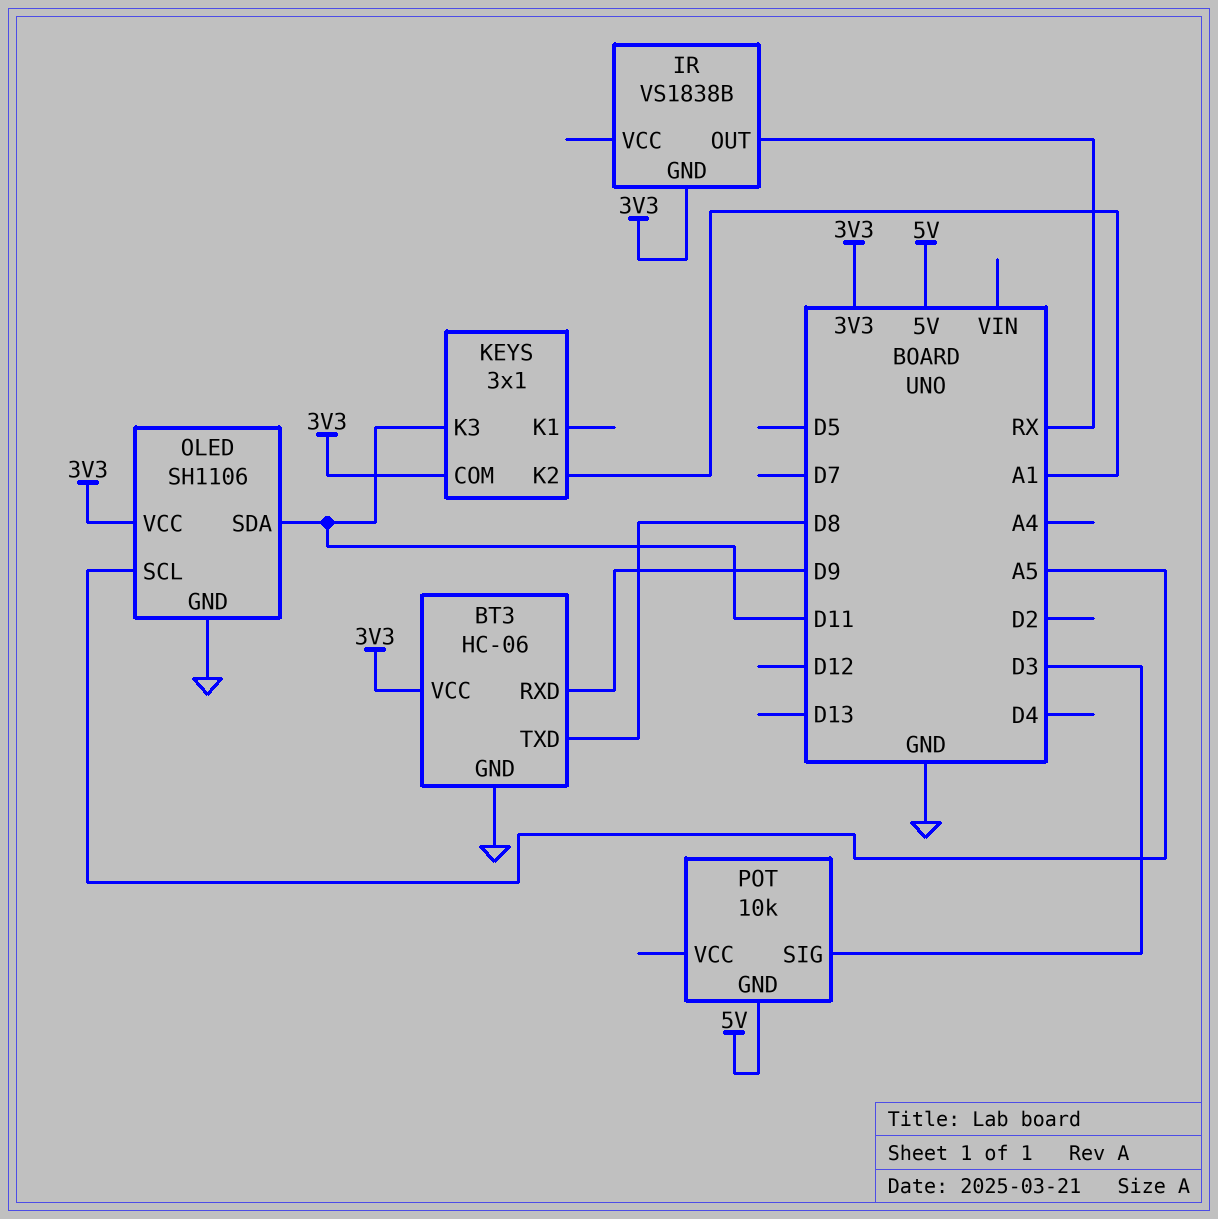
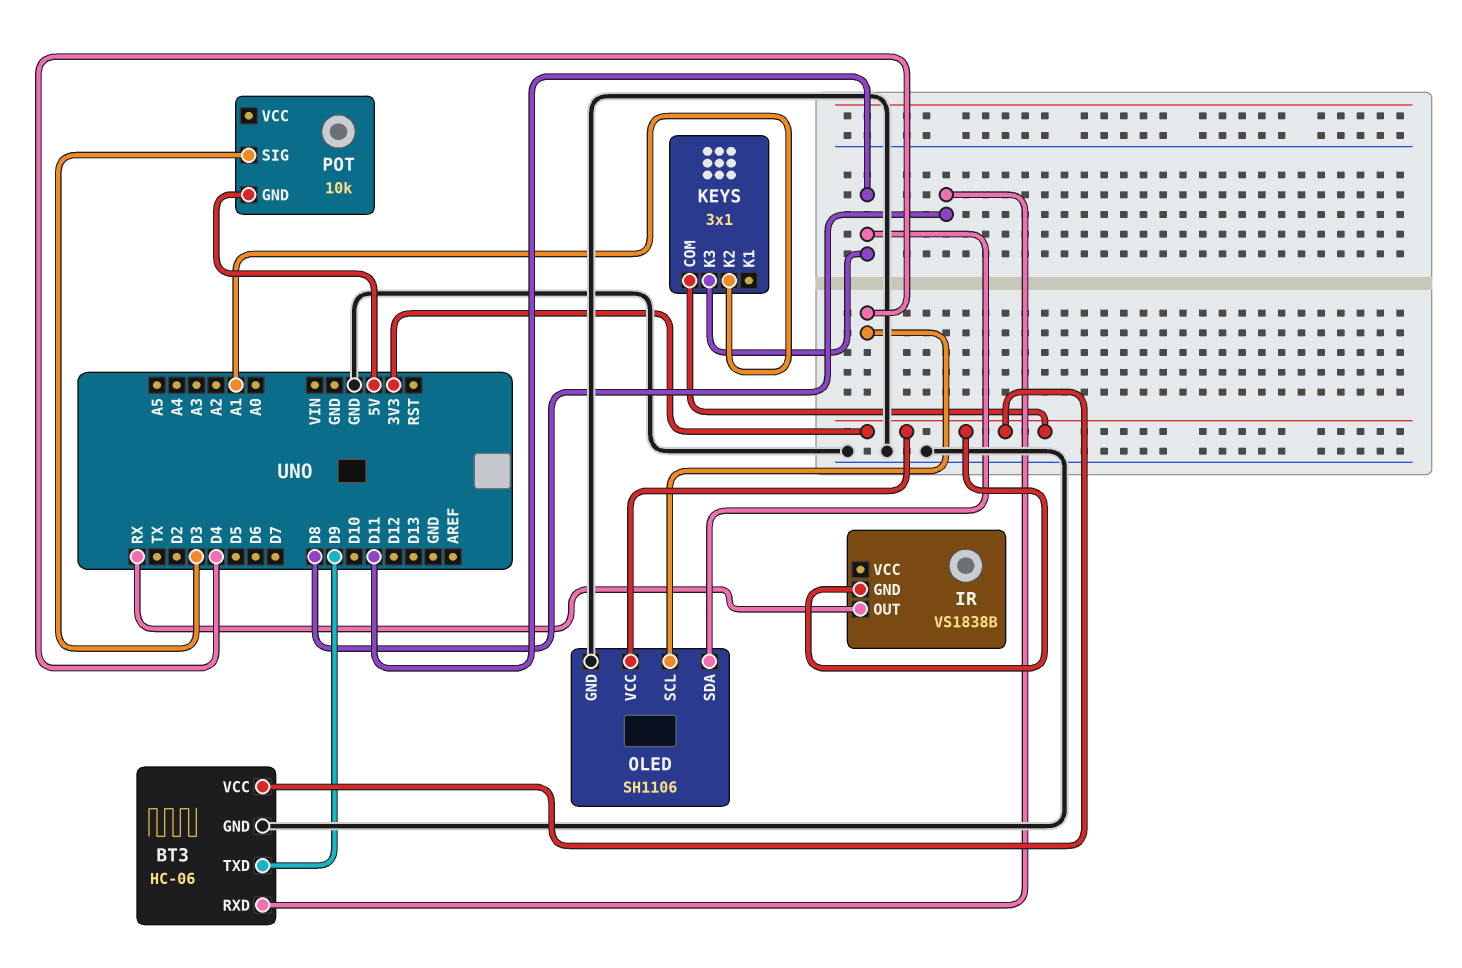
BT3 pin RXD: D9 -> D8
BT3 pin TXD: D8 -> D9
OLED pin SCL: A5 -> D4

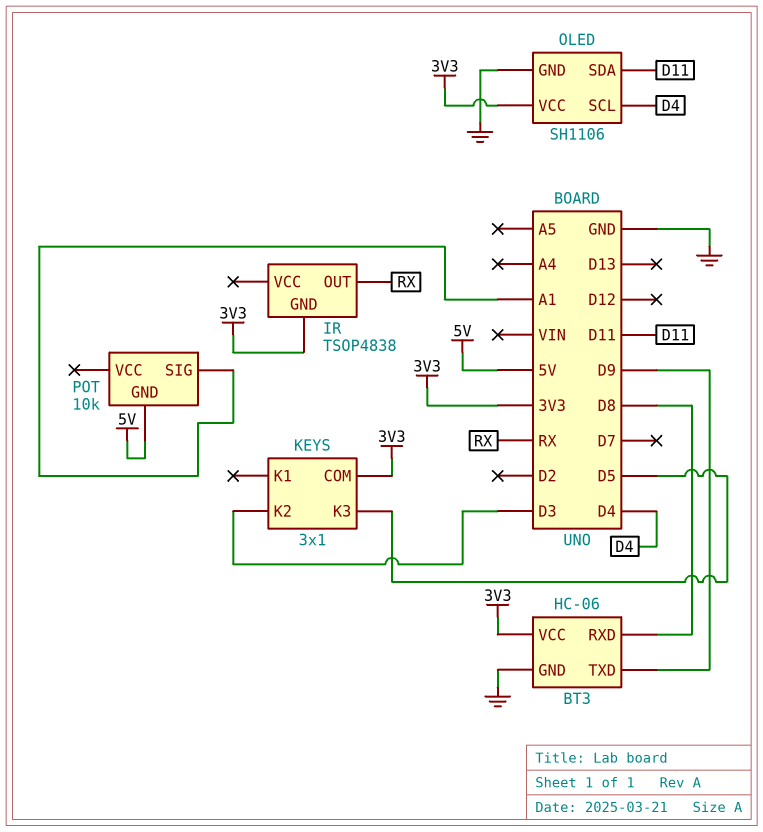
IR: VS1838B -> TSOP4838
KEYS pin K2: A1 -> D3
KEYS pin K3: D11 -> D5
POT pin SIG: D3 -> A1

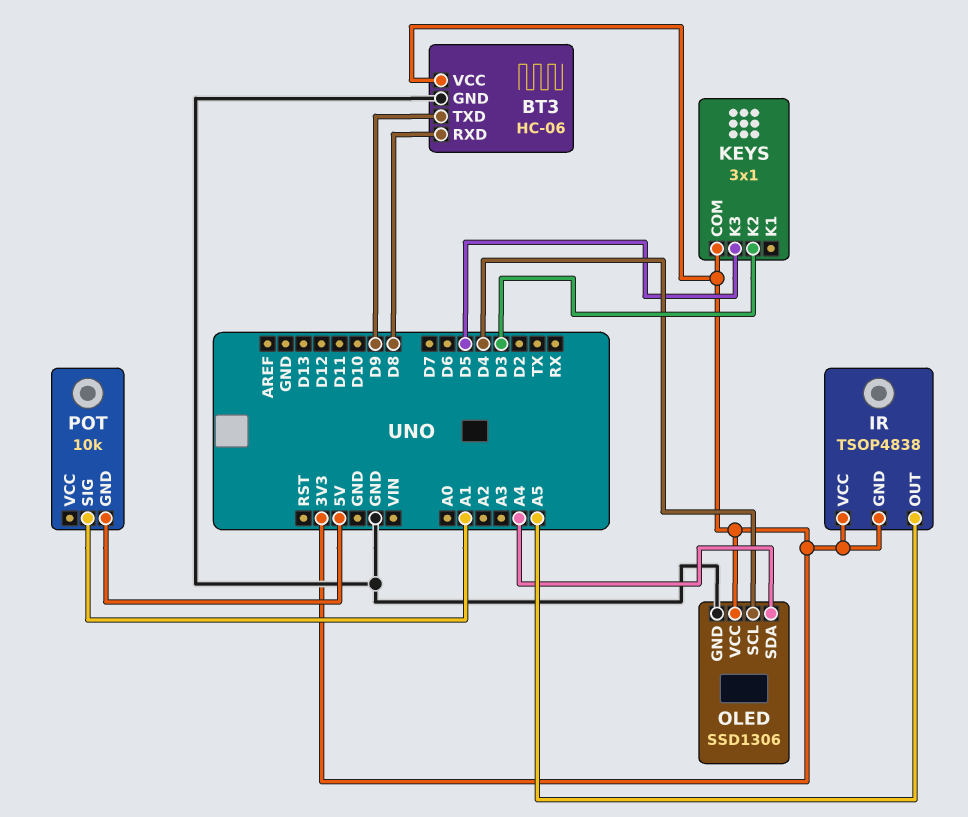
IR pin OUT: RX -> A5
IR pin VCC: none -> 3V3
OLED: SH1106 -> SSD1306
OLED pin SDA: D11 -> A4

